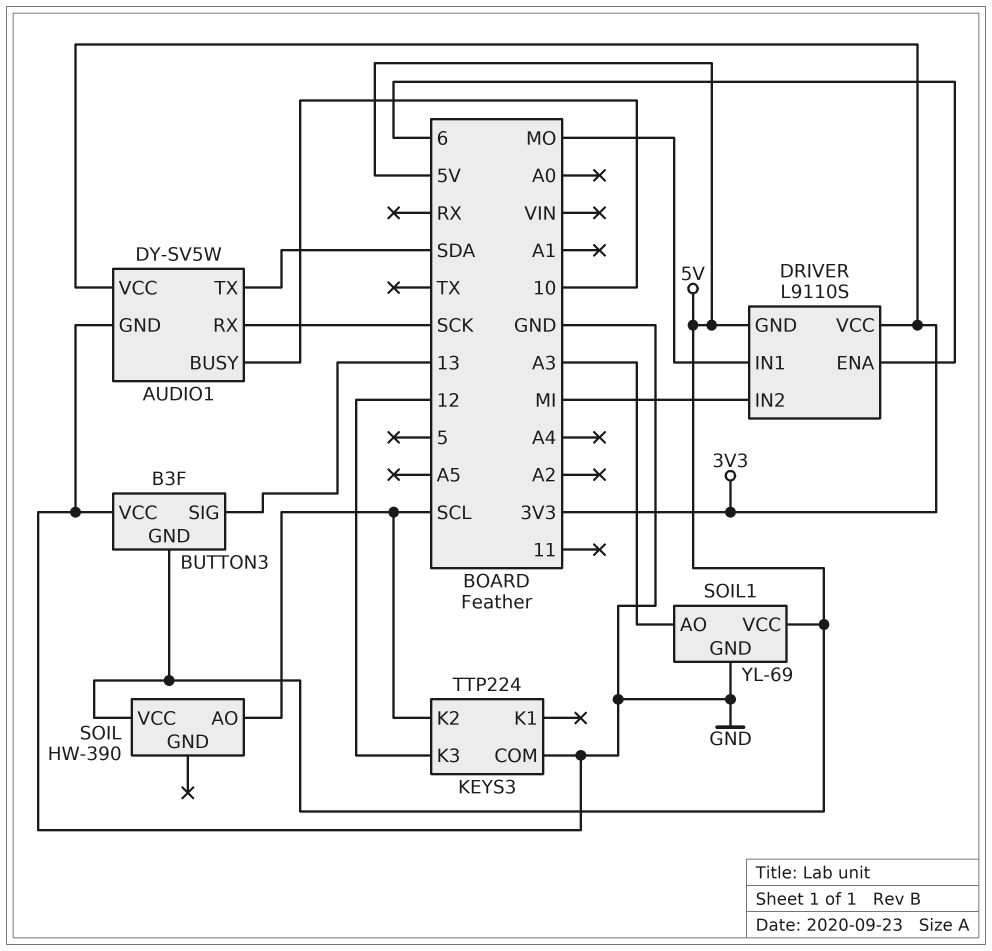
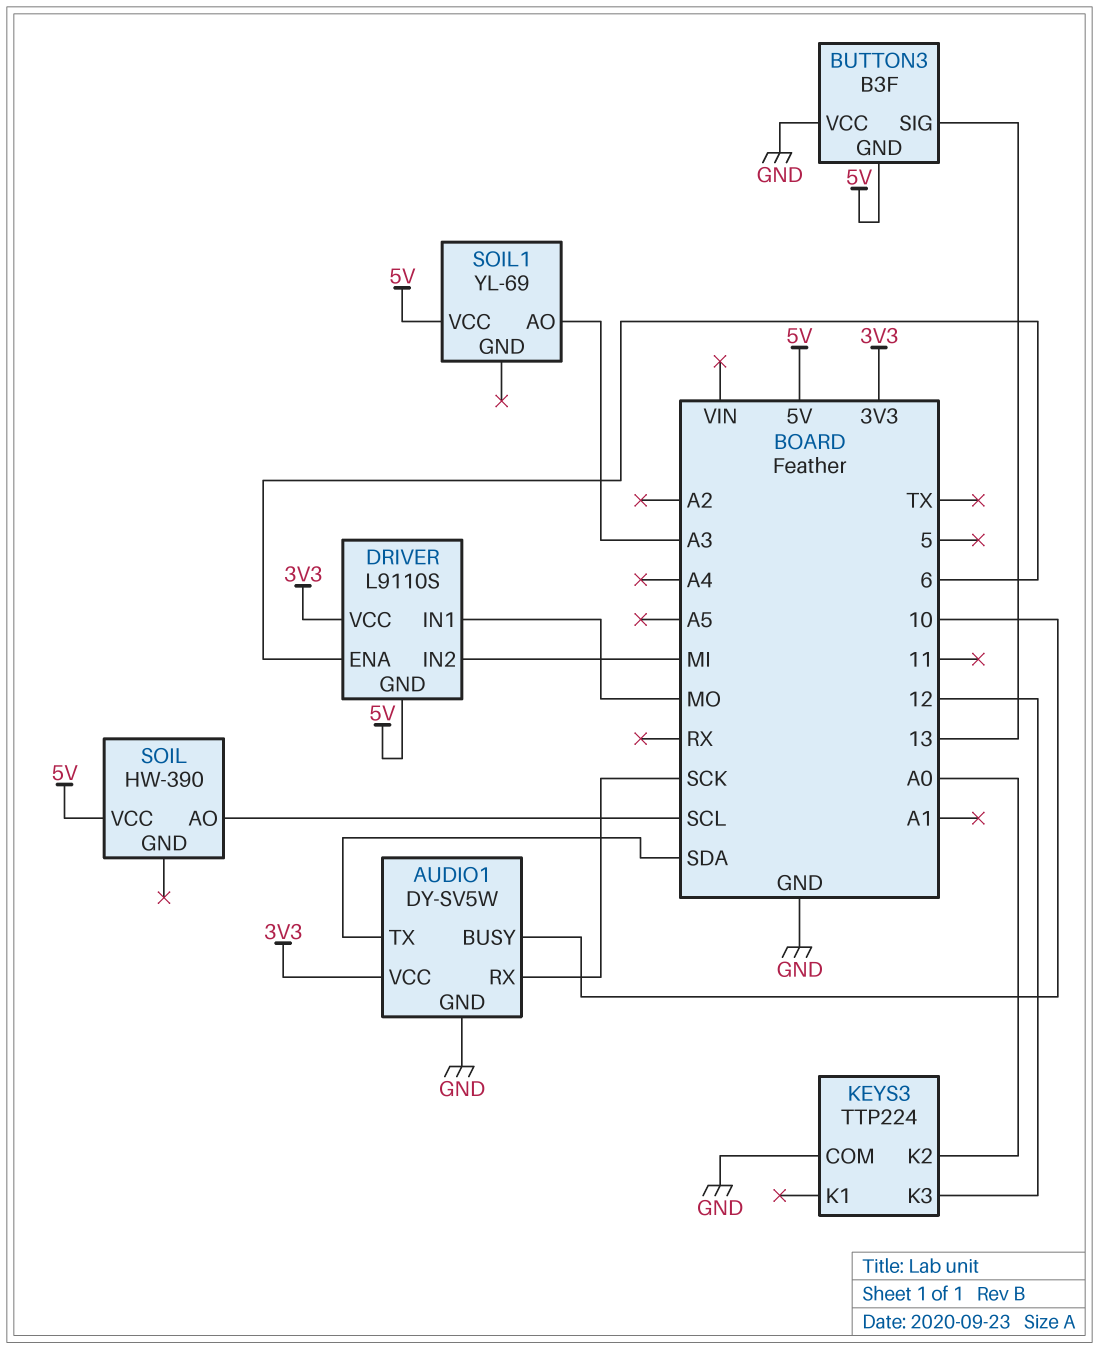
KEYS3 pin K2: SCL -> A0
SOIL1 pin GND: GND -> none

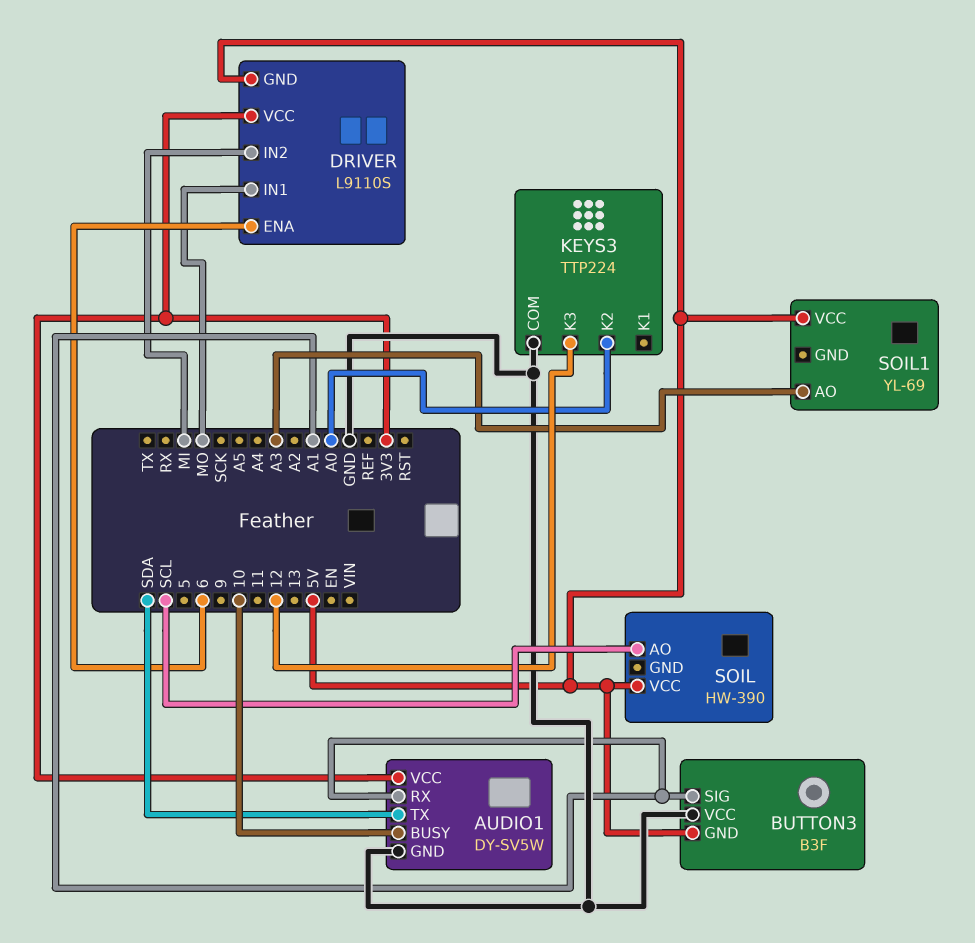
AUDIO1 pin RX: SCK -> A1
BUTTON3 pin SIG: 13 -> A1

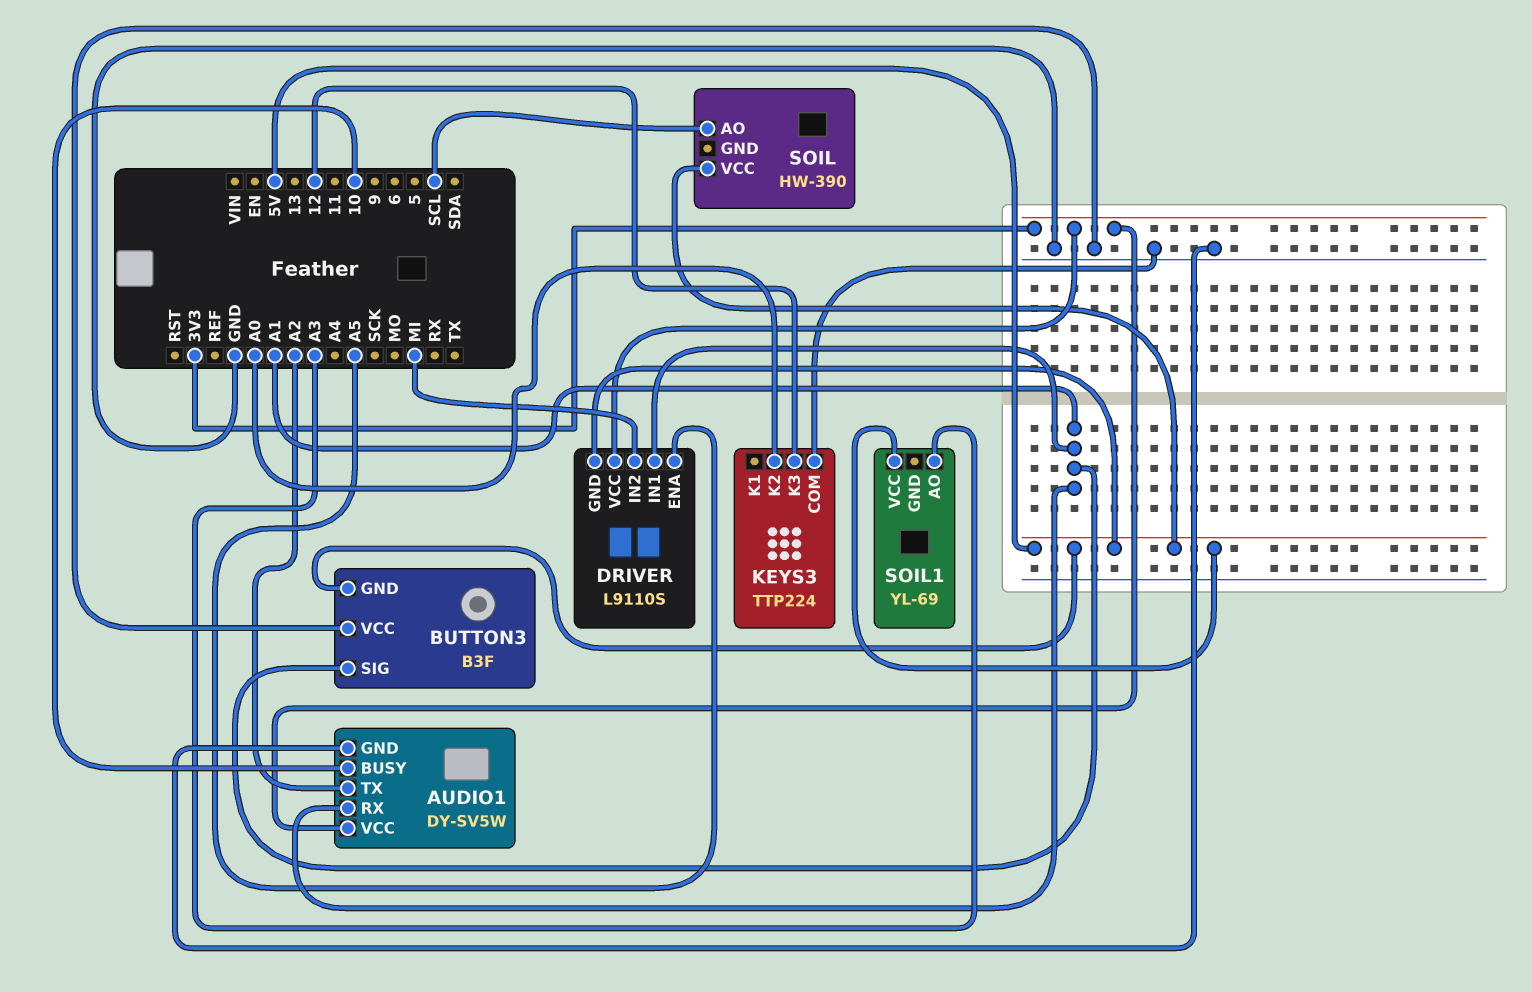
AUDIO1 pin TX: SDA -> A2
DRIVER pin ENA: 6 -> A5
DRIVER pin IN1: MO -> A1

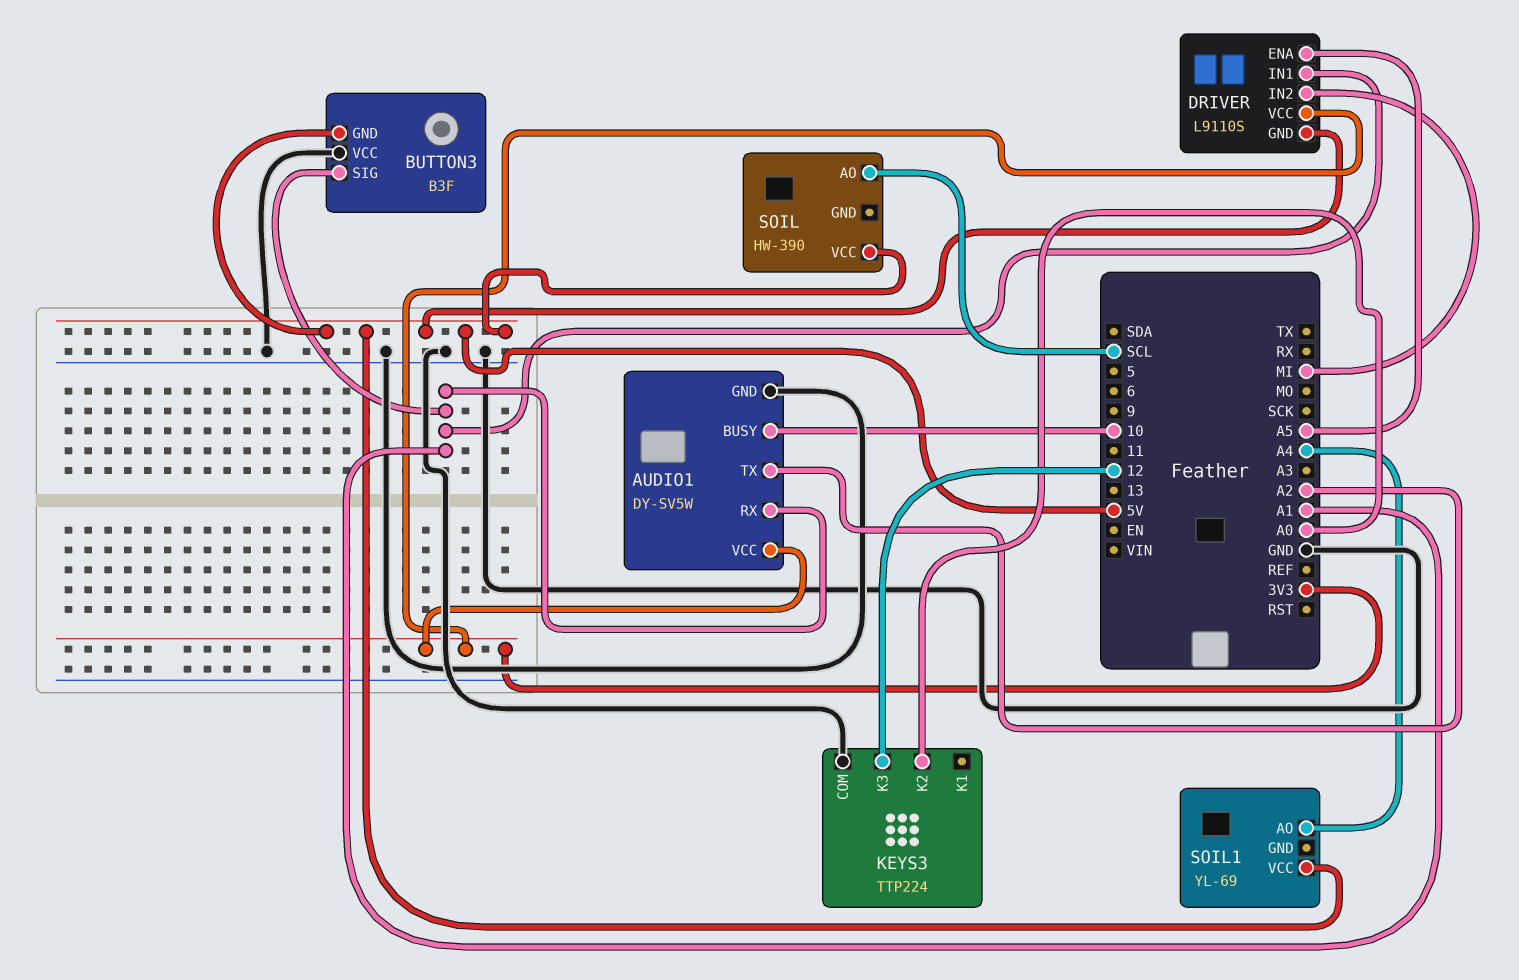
SOIL1 pin AO: A3 -> A4

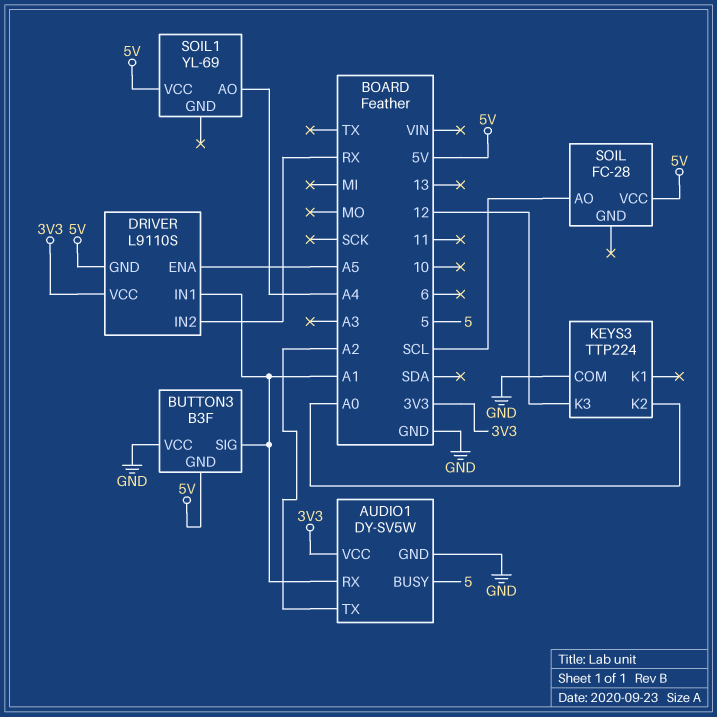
AUDIO1 pin BUSY: 10 -> 5
DRIVER pin IN2: MI -> RX
SOIL: HW-390 -> FC-28

